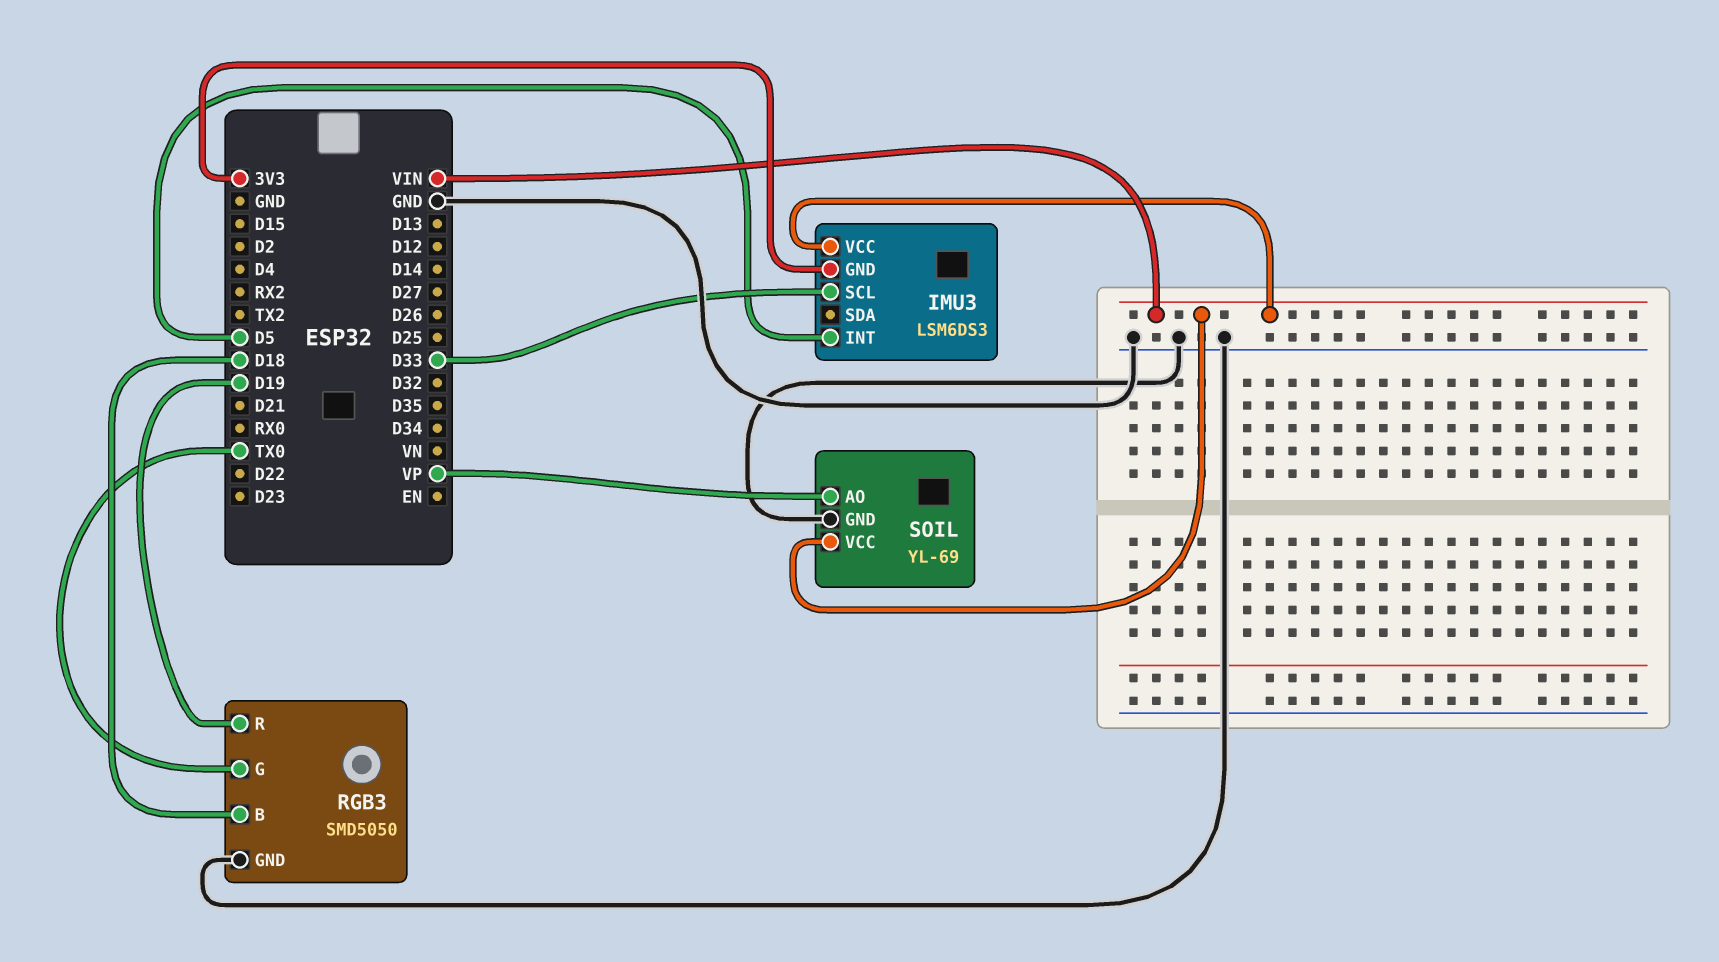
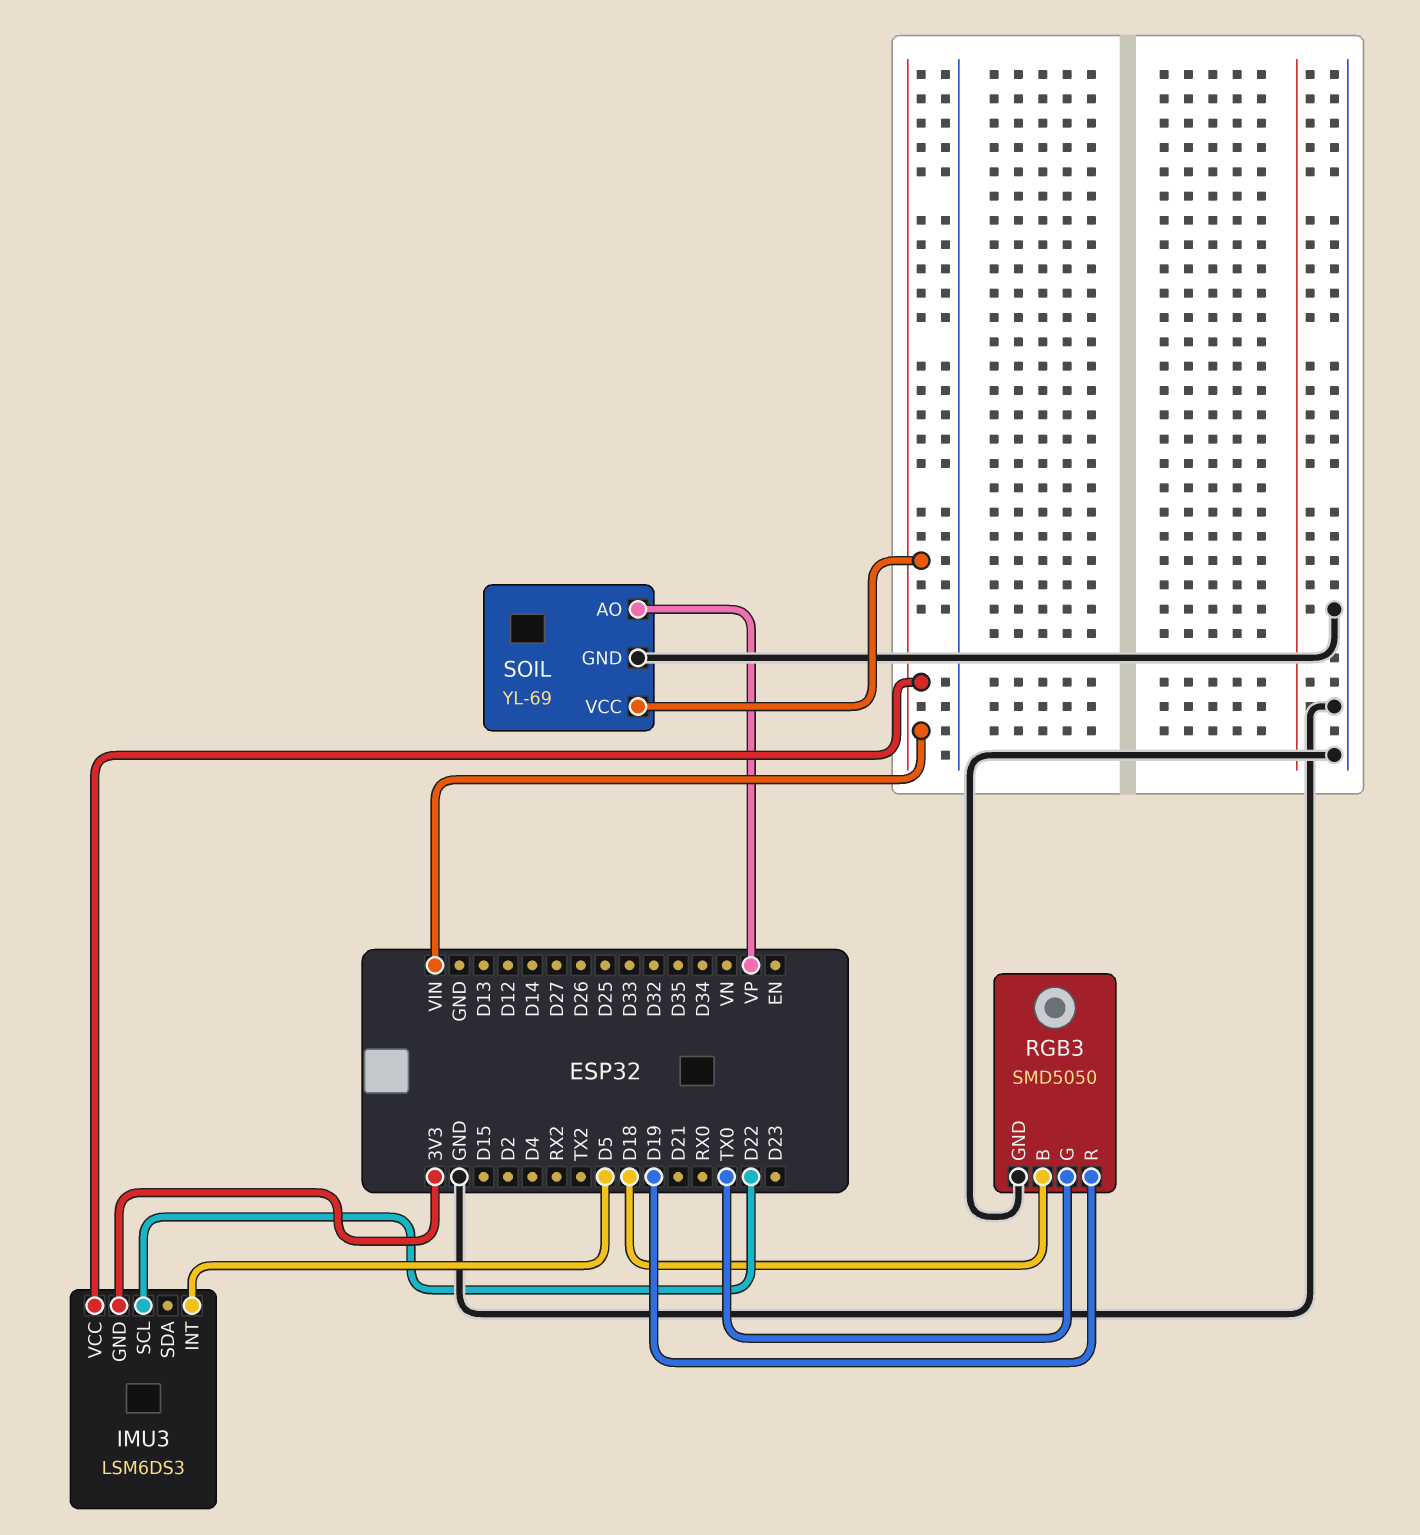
IMU3 pin SCL: D33 -> D22

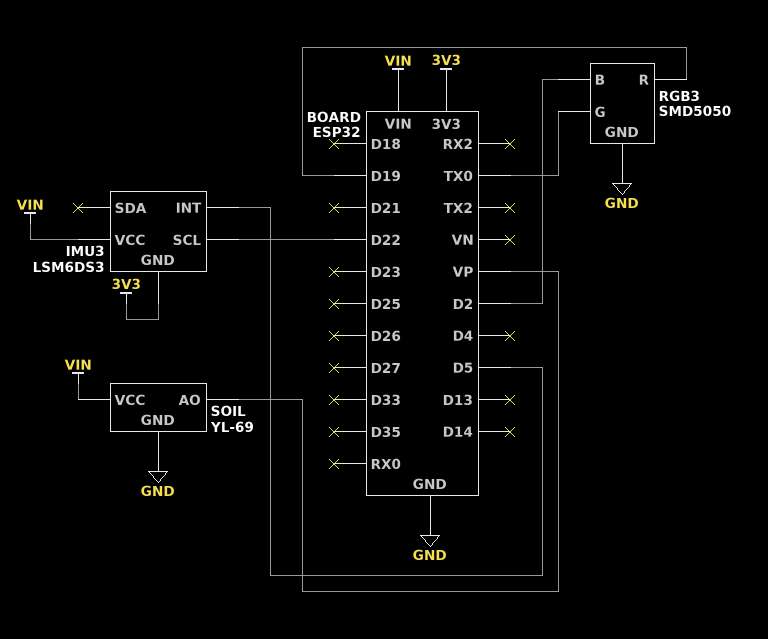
RGB3 pin B: D18 -> D2

